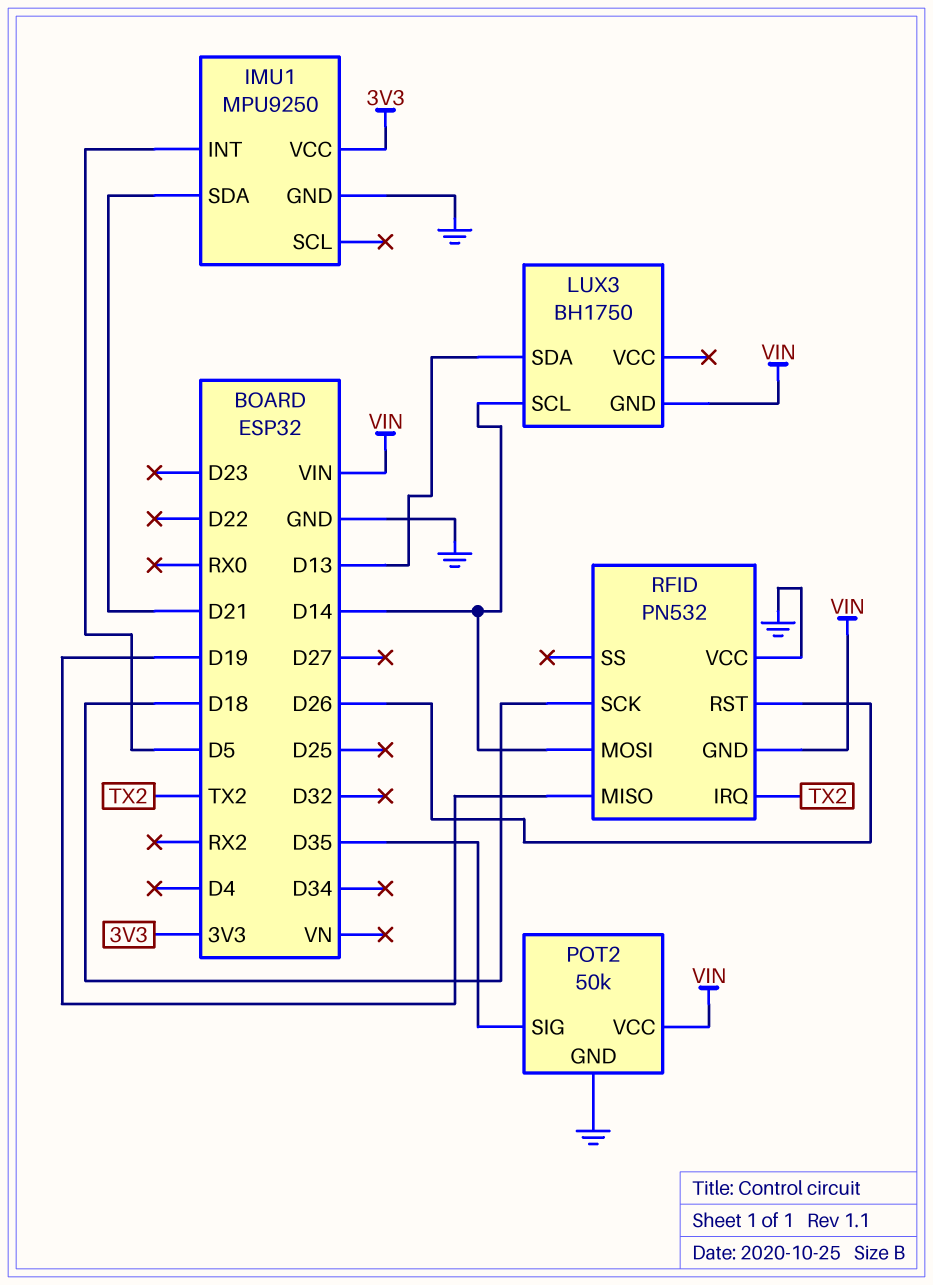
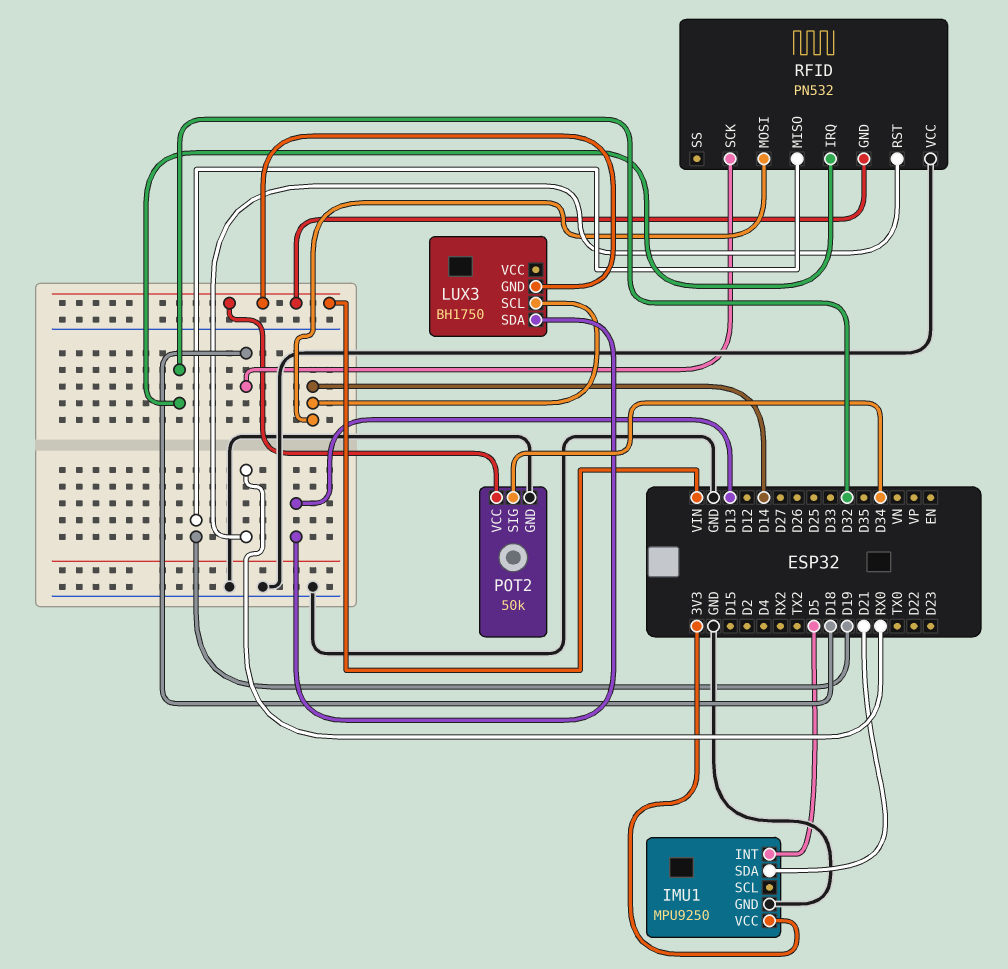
POT2 pin SIG: D35 -> D34
RFID pin IRQ: TX2 -> D32
RFID pin RST: D26 -> RX0

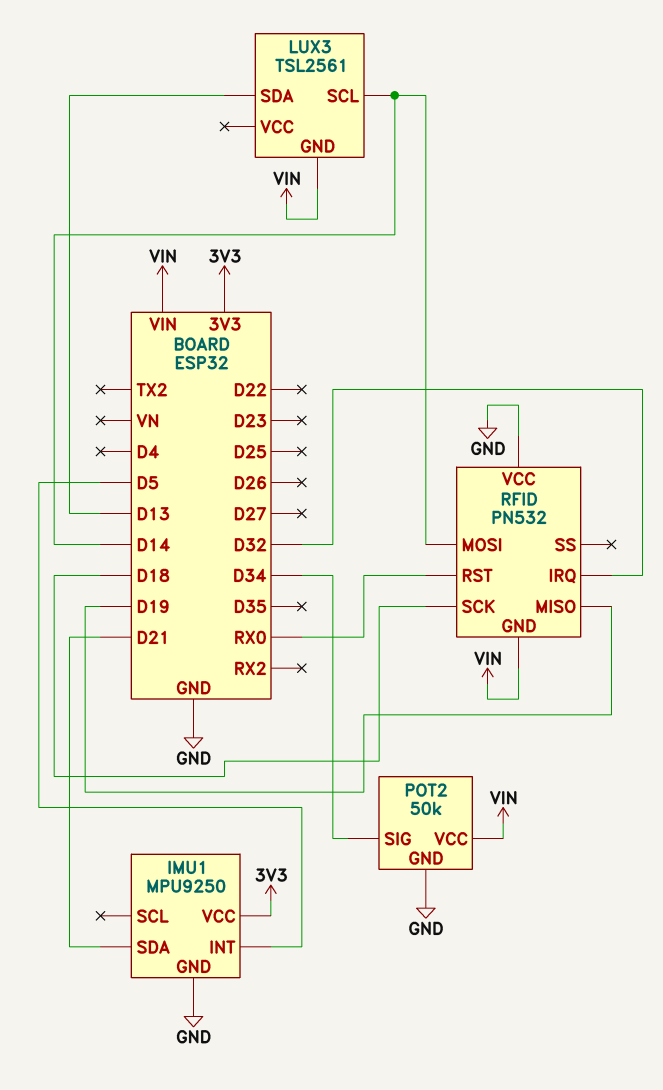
LUX3: BH1750 -> TSL2561

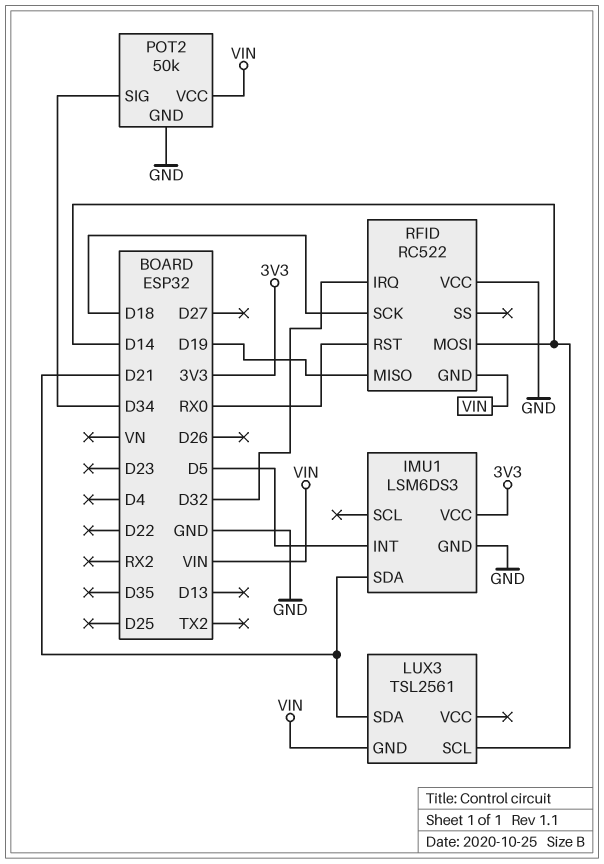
IMU1: MPU9250 -> LSM6DS3
LUX3 pin SDA: D13 -> D21
RFID: PN532 -> RC522

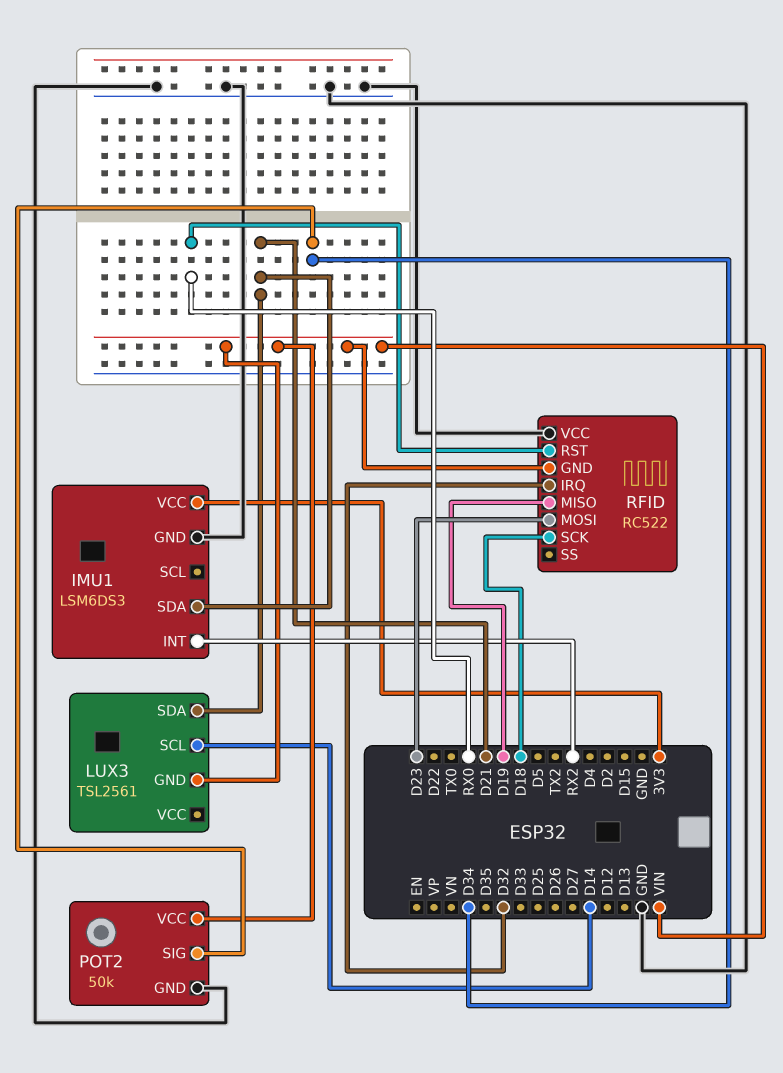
IMU1 pin INT: D5 -> RX2
RFID pin MOSI: D14 -> D23

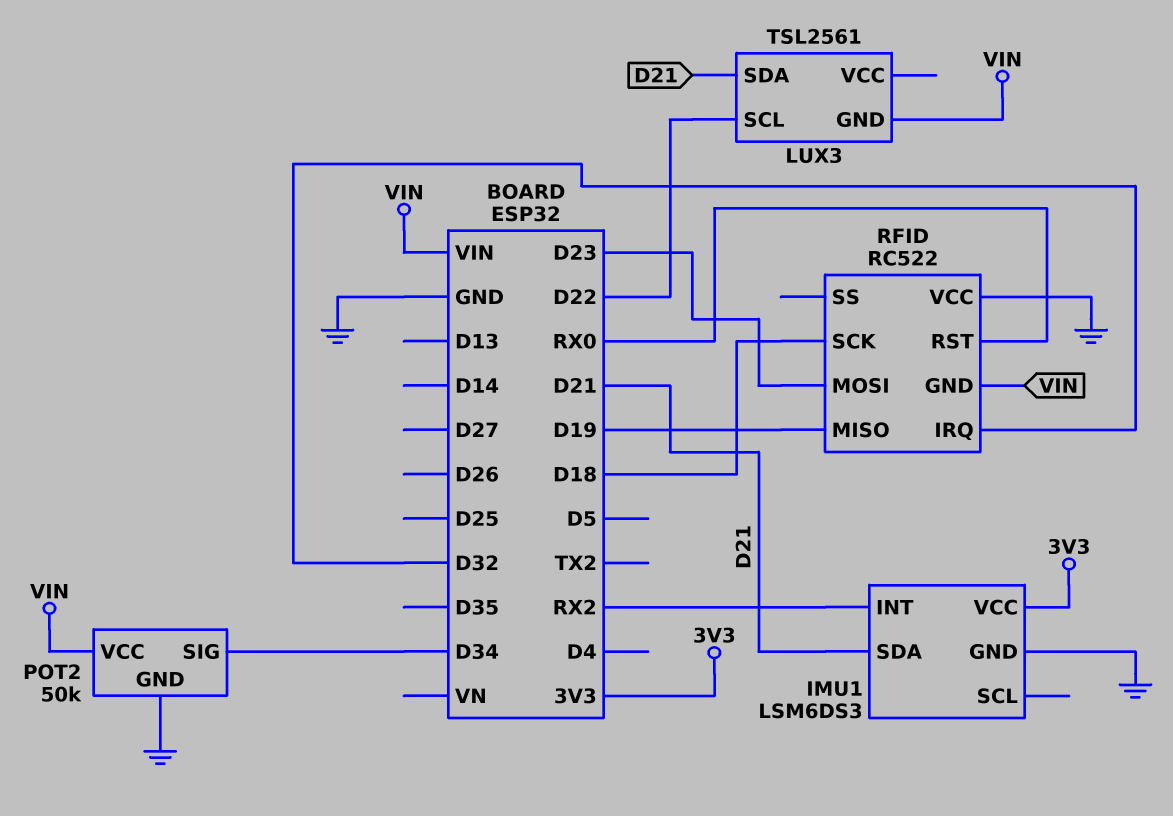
LUX3 pin SCL: D14 -> D22

